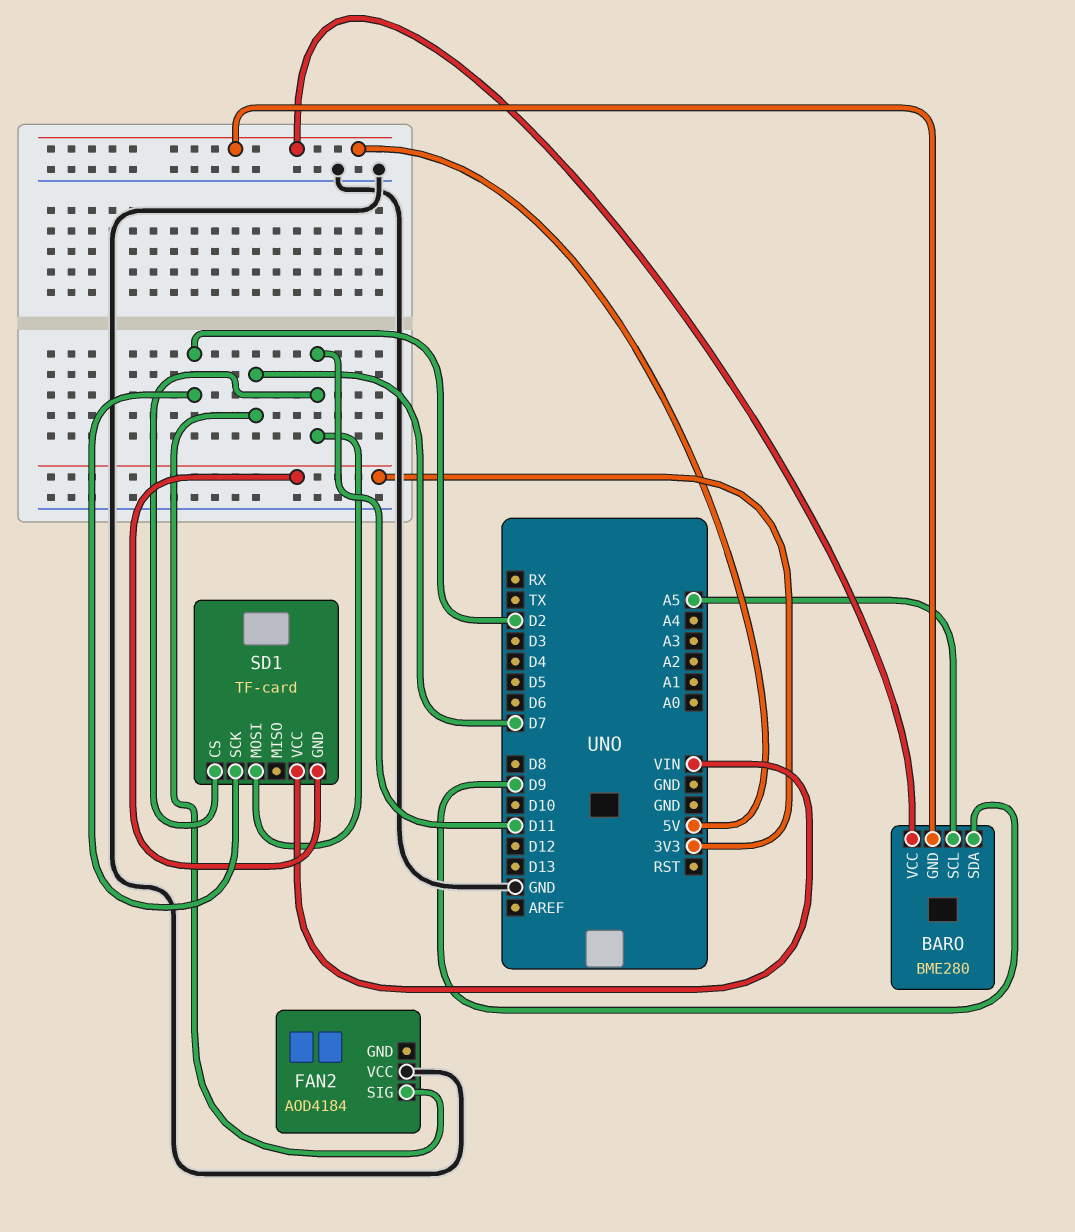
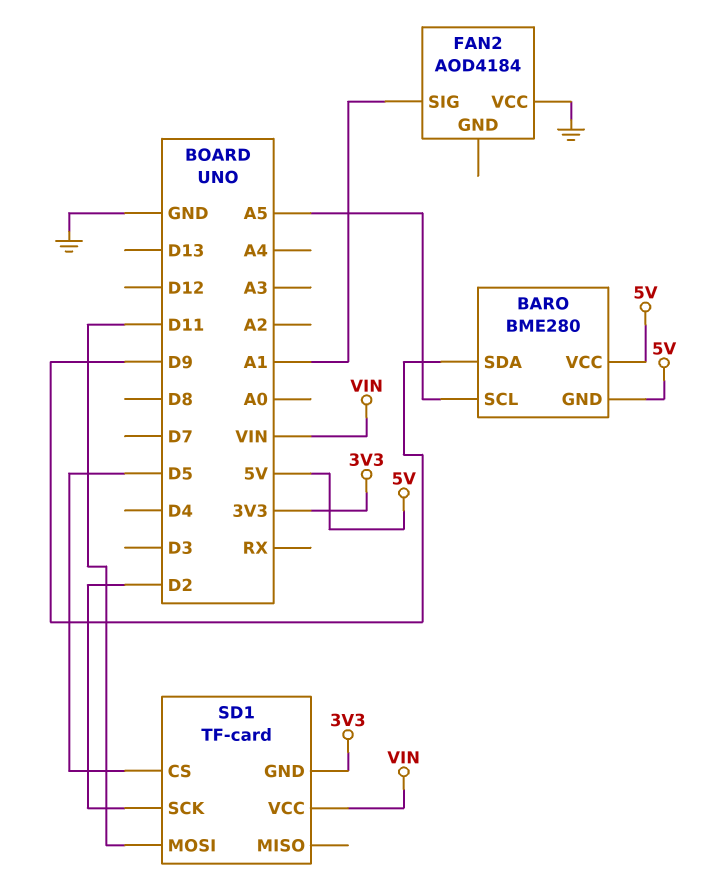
FAN2 pin SIG: D7 -> A1
SD1 pin CS: D11 -> D5

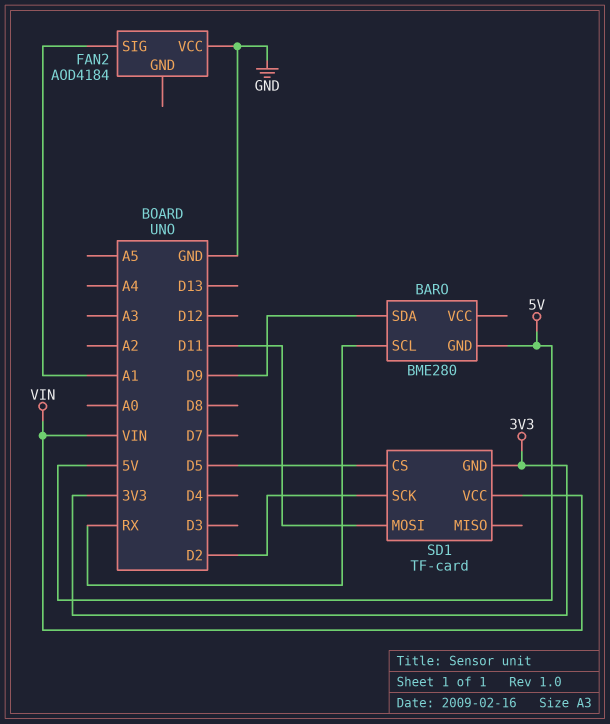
BARO pin SCL: A5 -> RX
BARO pin VCC: 5V -> none

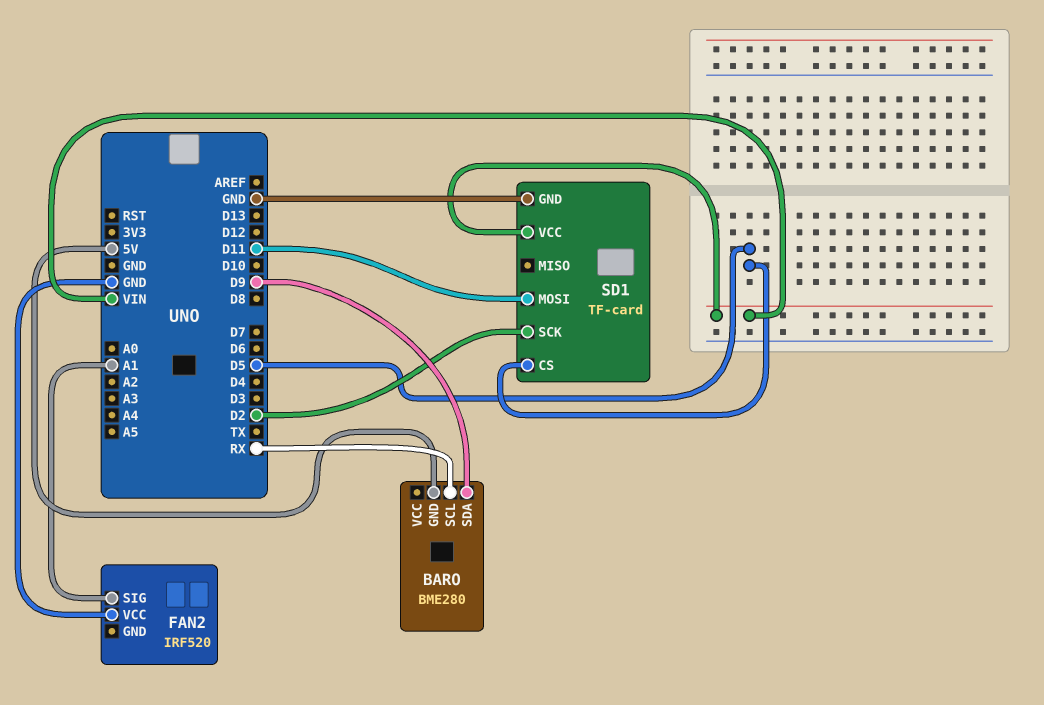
FAN2: AOD4184 -> IRF520
SD1 pin GND: 3V3 -> GND

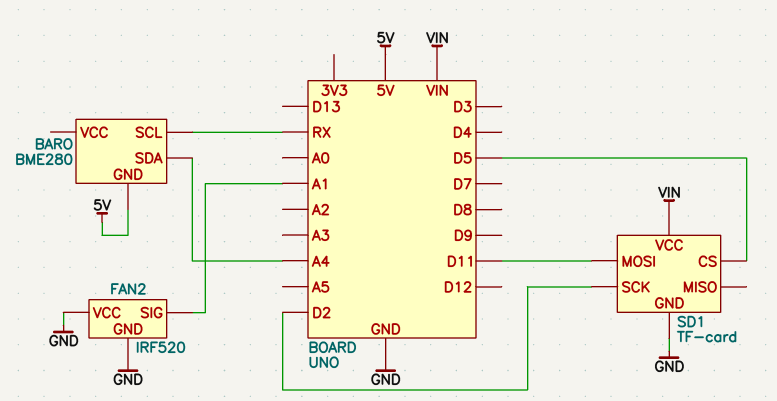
BARO pin SDA: D9 -> A4
FAN2 pin GND: none -> GND

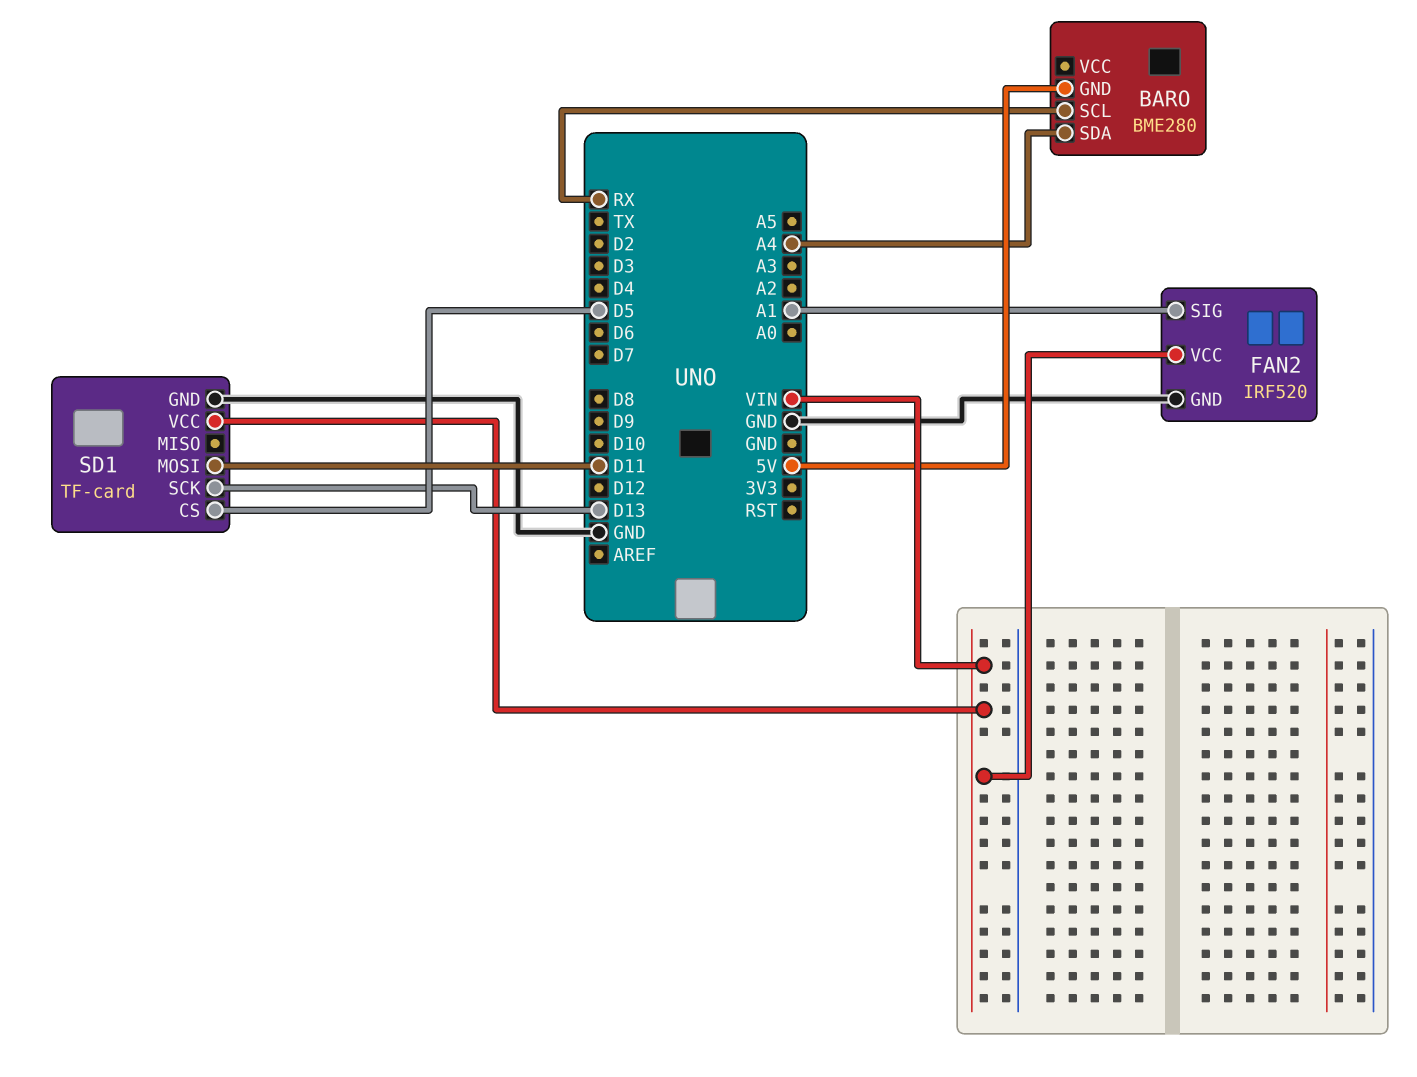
FAN2 pin VCC: GND -> VIN
SD1 pin SCK: D2 -> D13

